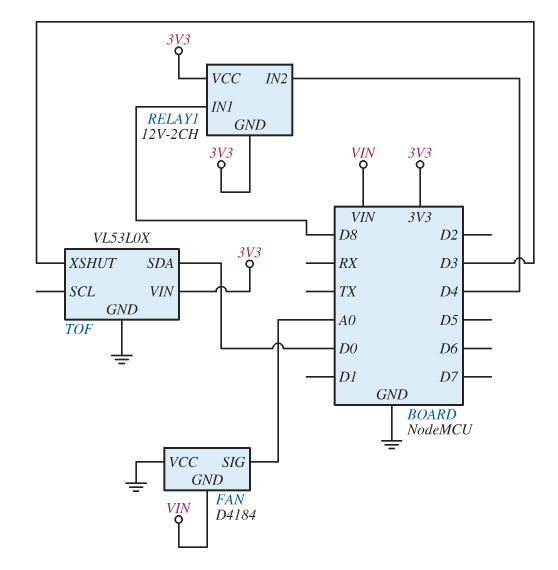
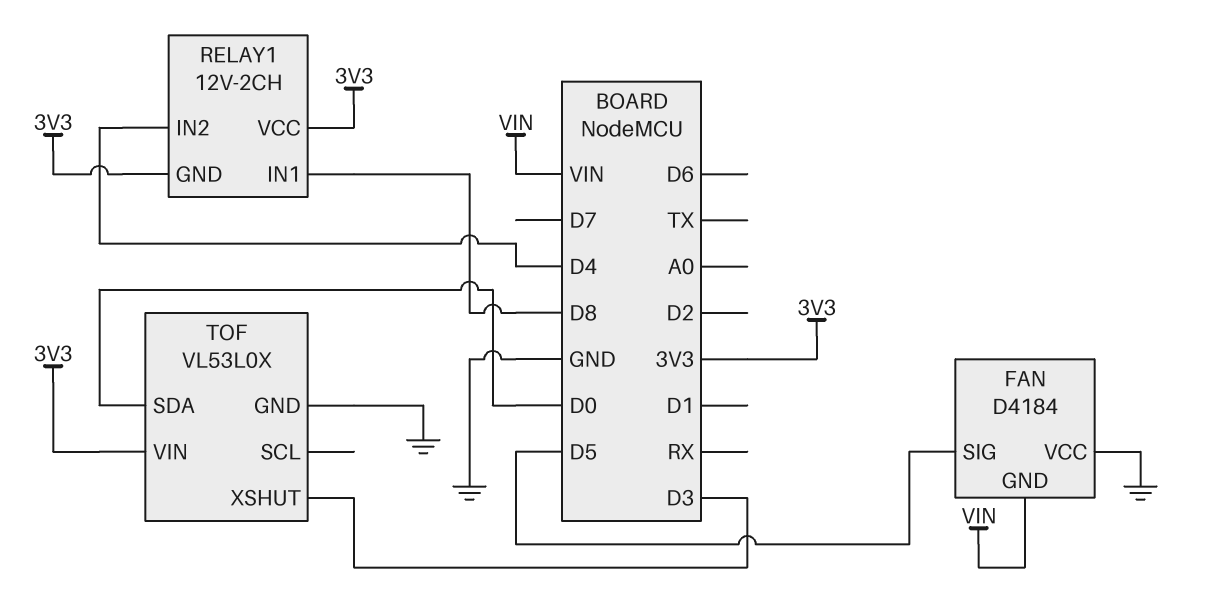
FAN pin SIG: A0 -> D5

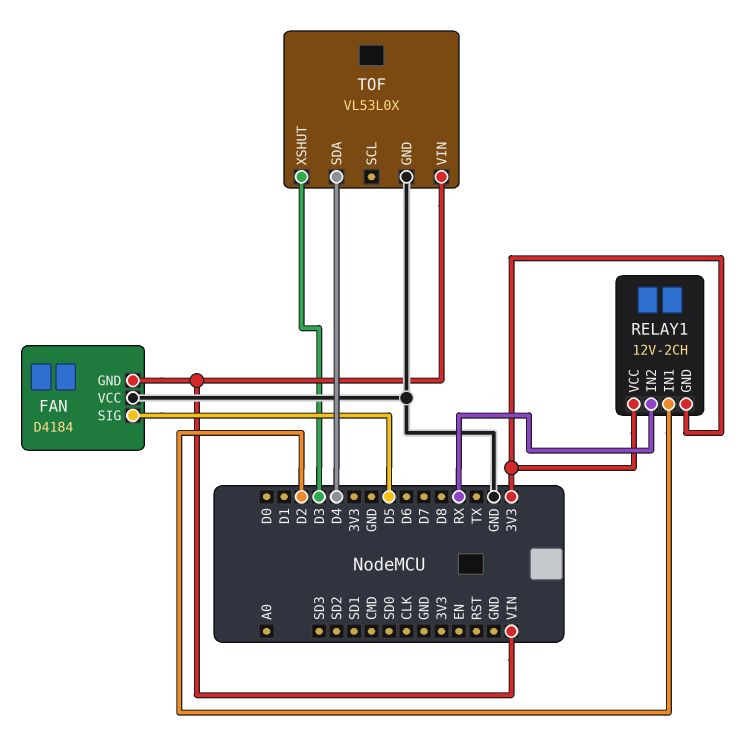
RELAY1 pin IN1: D8 -> D2
RELAY1 pin IN2: D4 -> RX
TOF pin SDA: D0 -> D4
TOF pin VIN: 3V3 -> VIN

